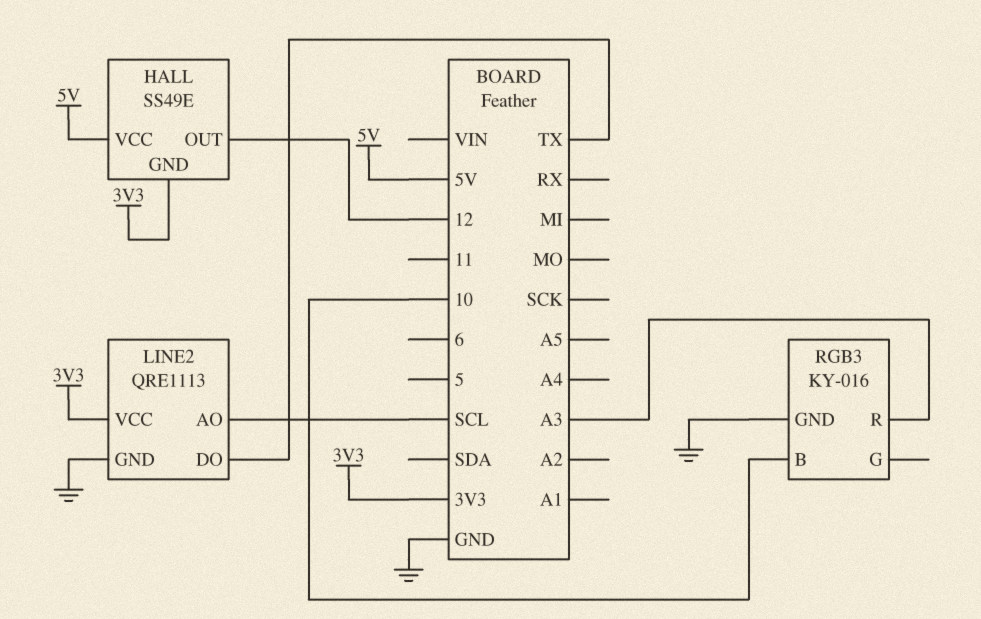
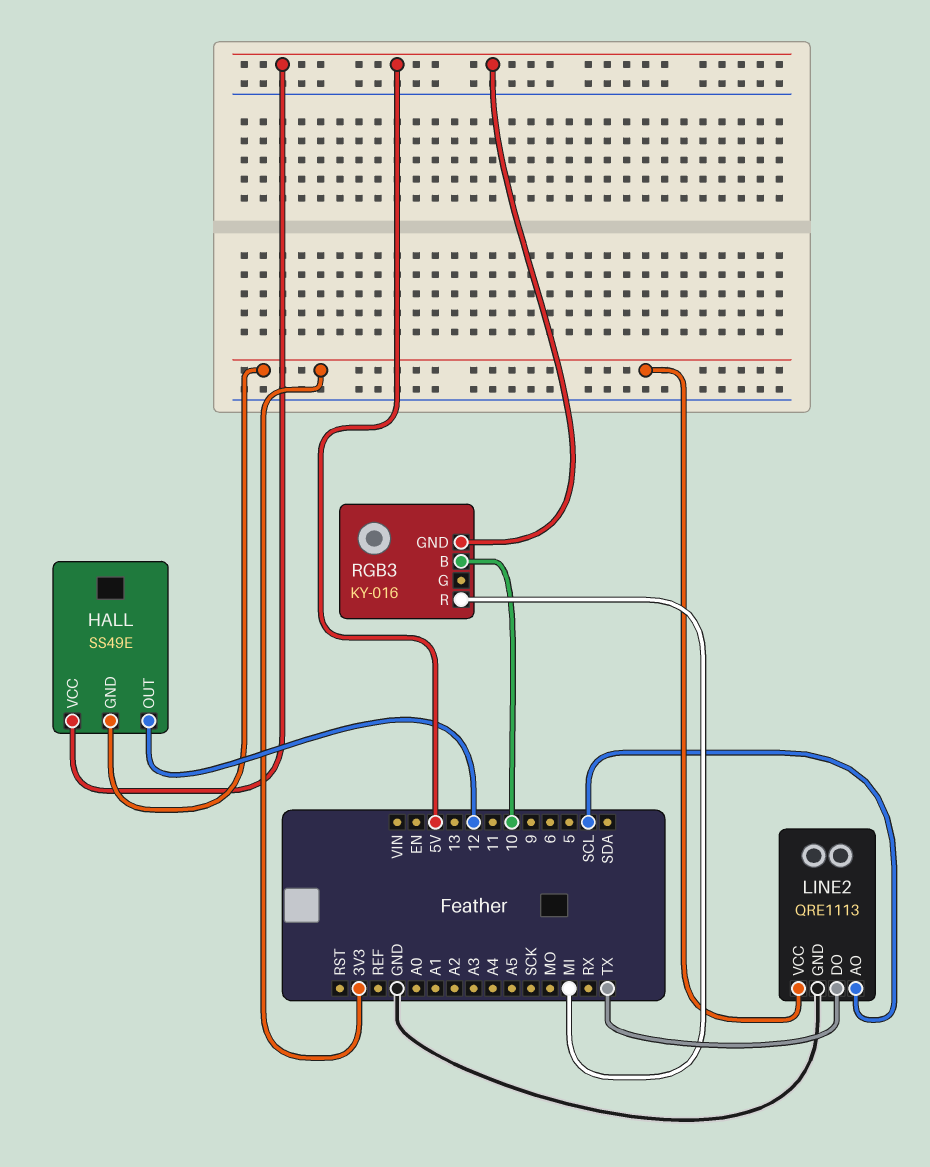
RGB3 pin GND: GND -> 5V
RGB3 pin R: A3 -> MI

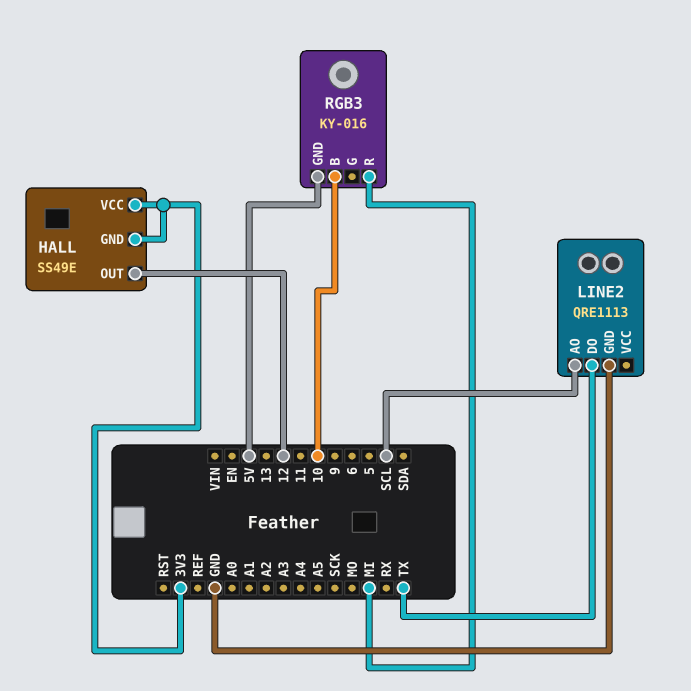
HALL pin VCC: 5V -> 3V3
LINE2 pin VCC: 3V3 -> none

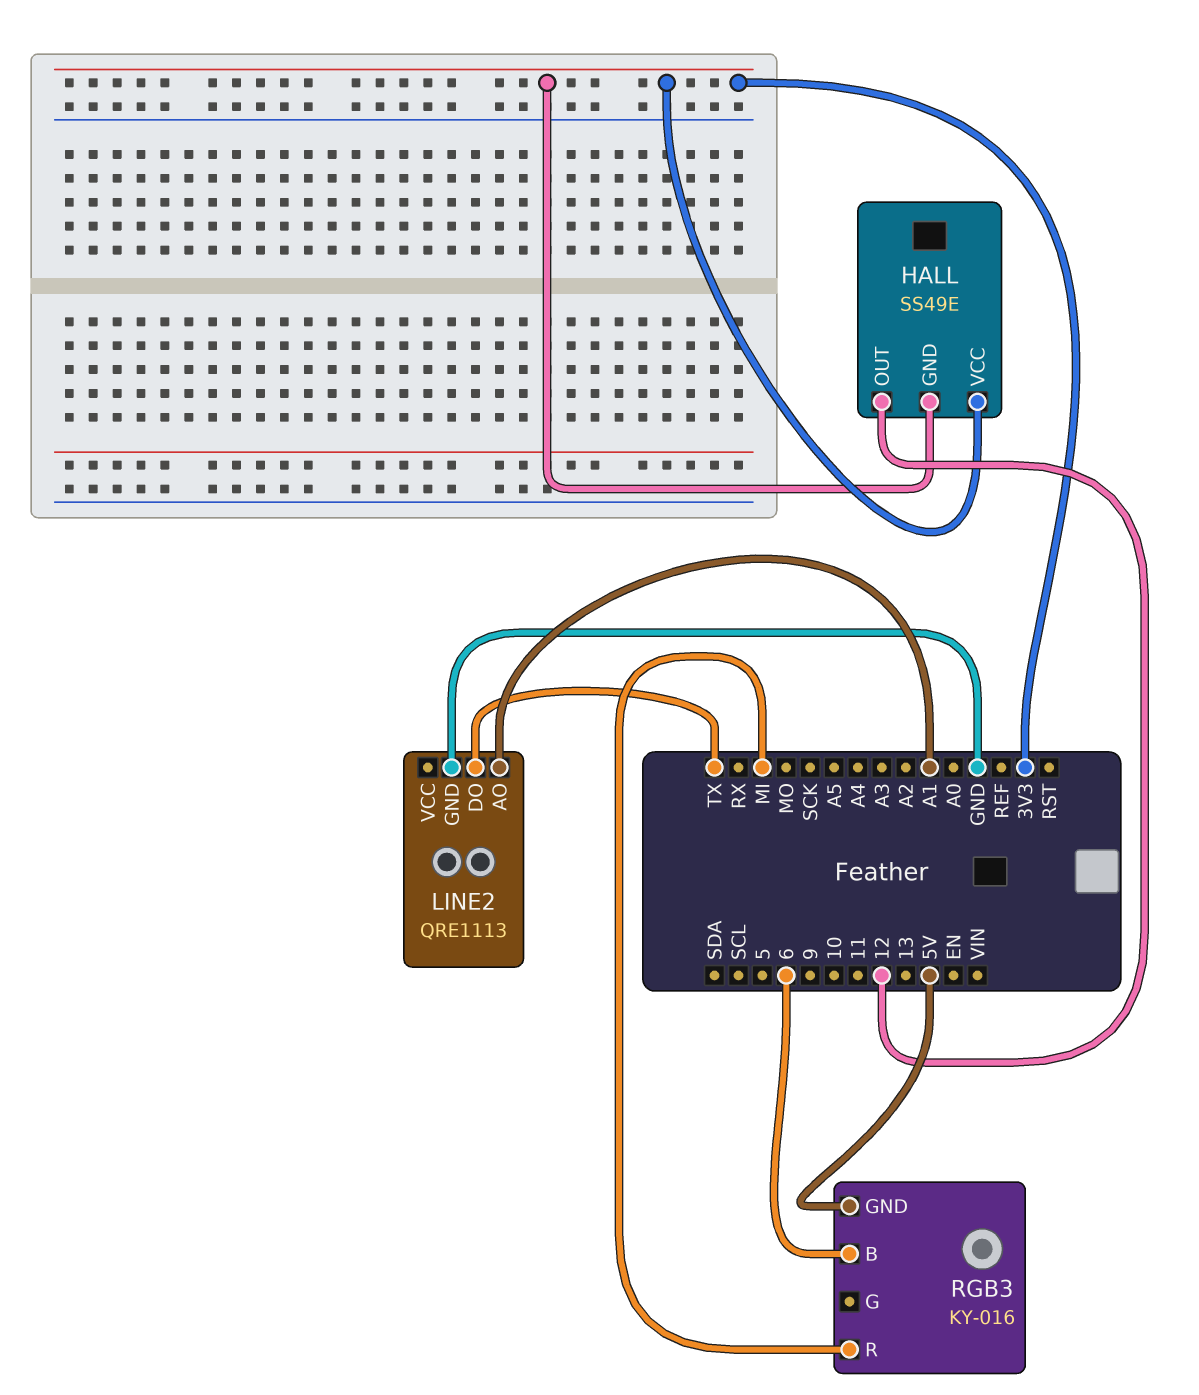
LINE2 pin AO: SCL -> A1
RGB3 pin B: 10 -> 6

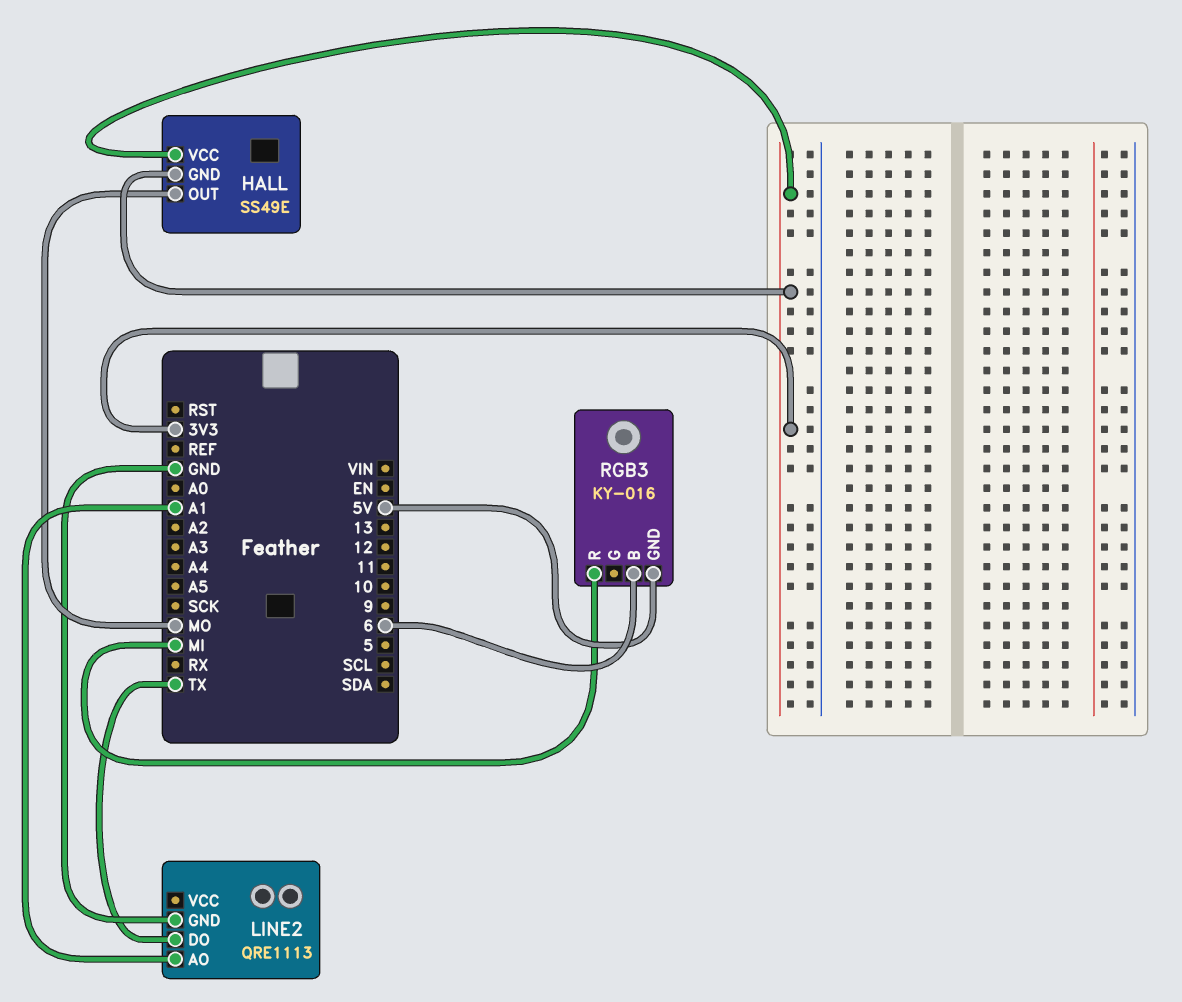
HALL pin OUT: 12 -> MO

